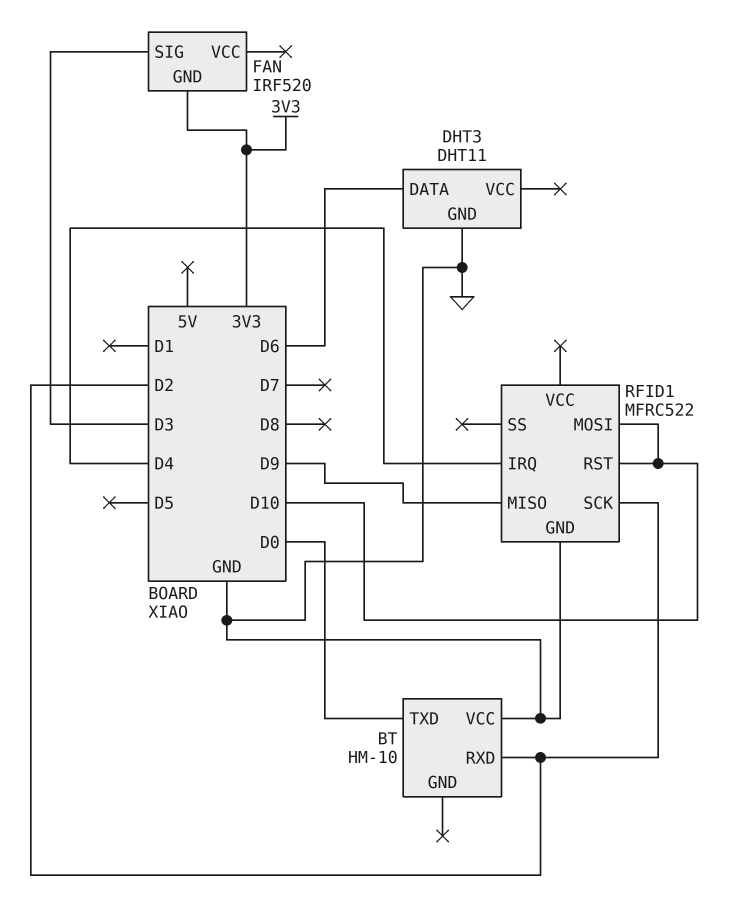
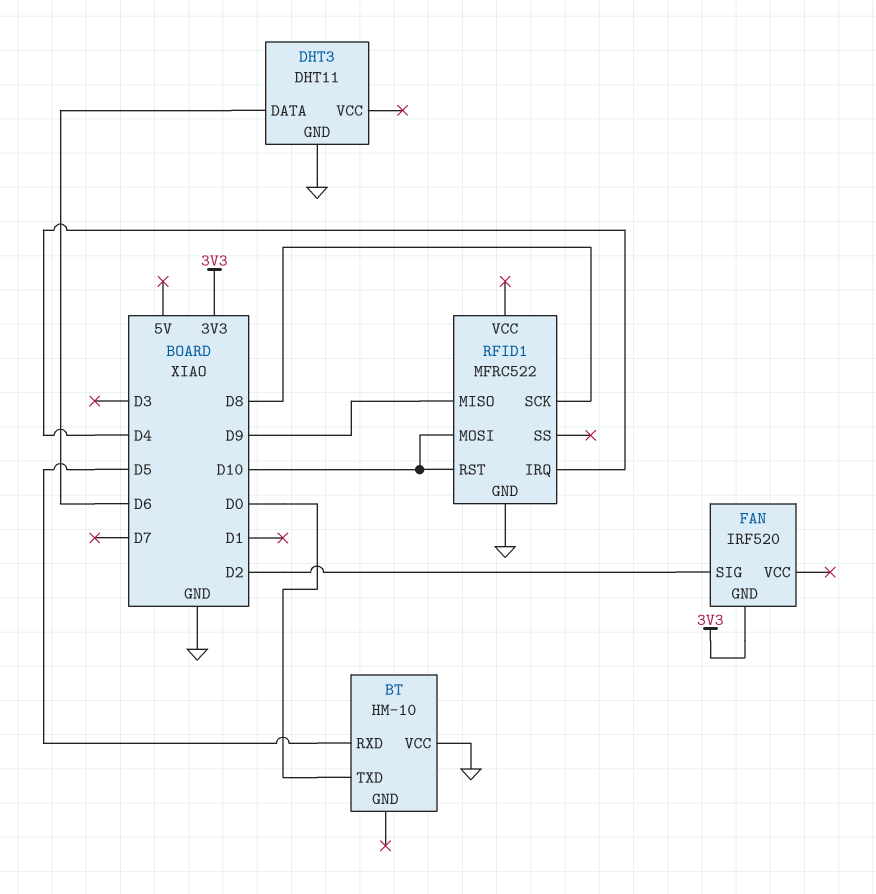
BT pin RXD: D2 -> D5
FAN pin SIG: D3 -> D2
RFID1 pin SCK: D2 -> D8

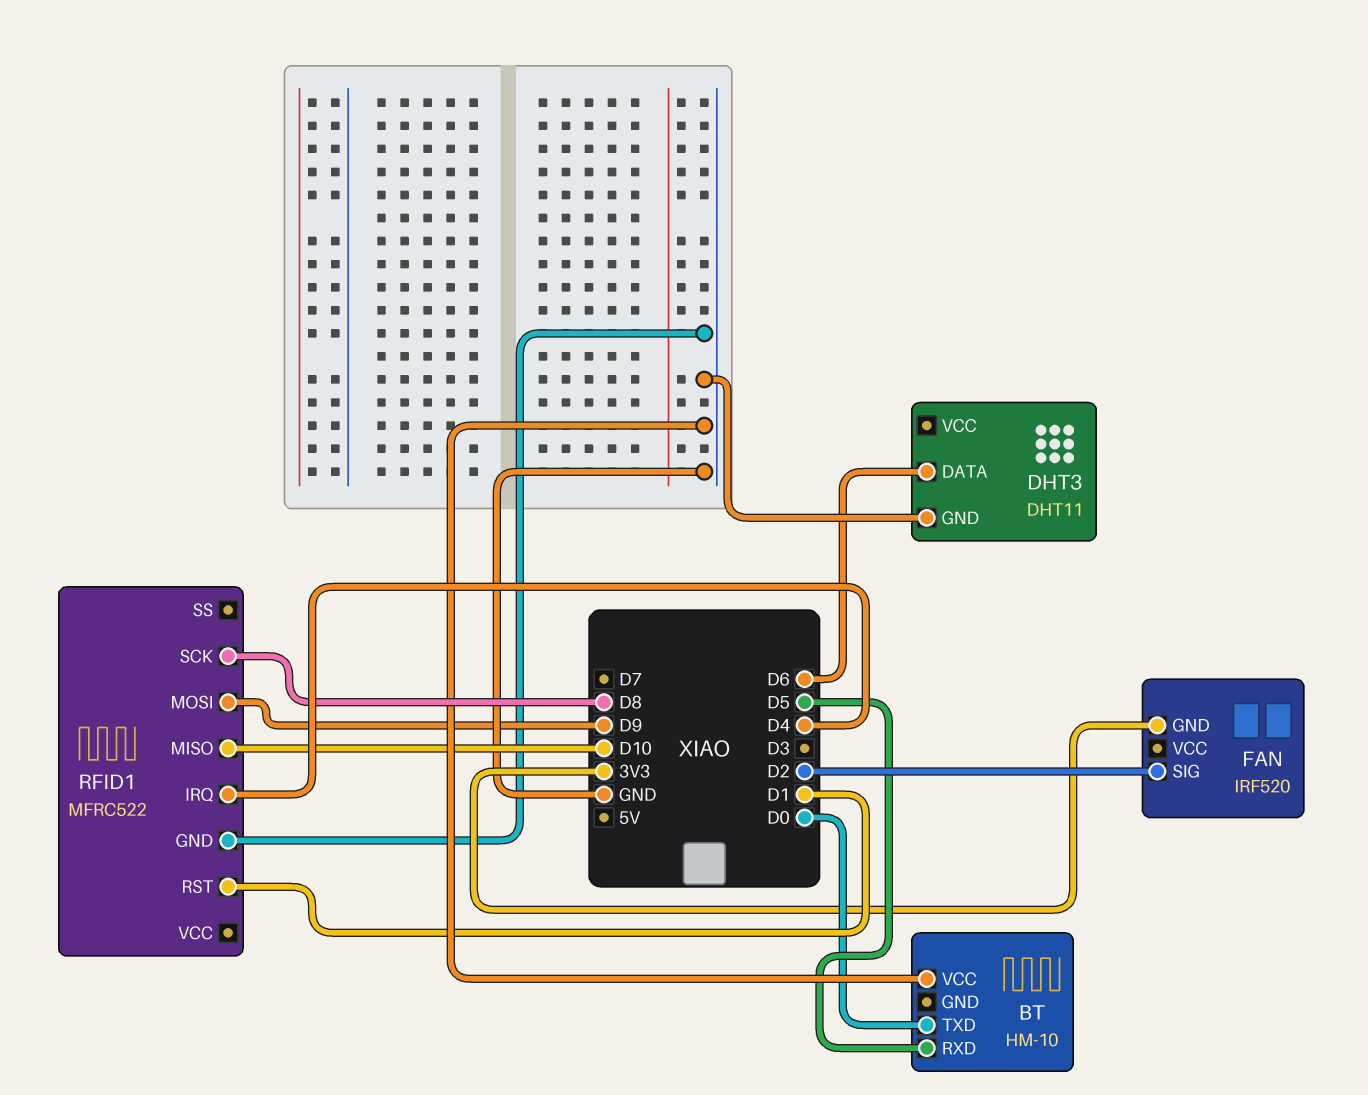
RFID1 pin MISO: D9 -> D10
RFID1 pin MOSI: D10 -> D9
RFID1 pin RST: D10 -> D1

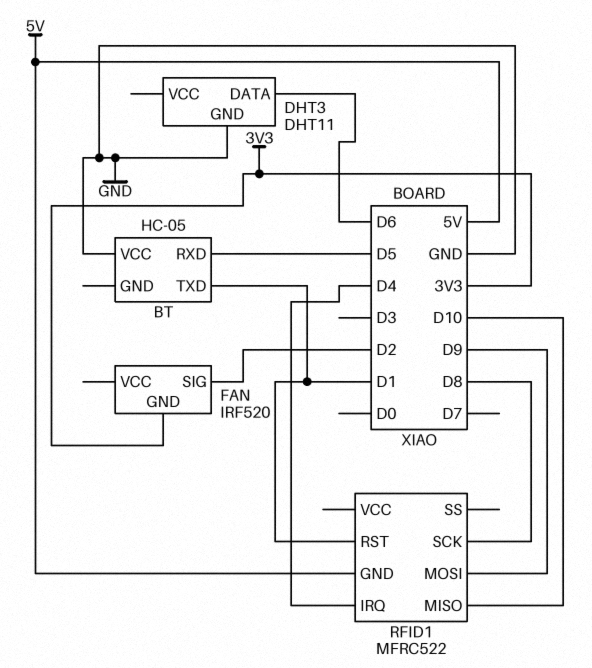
BT: HM-10 -> HC-05
BT pin TXD: D0 -> D1
RFID1 pin GND: GND -> 5V

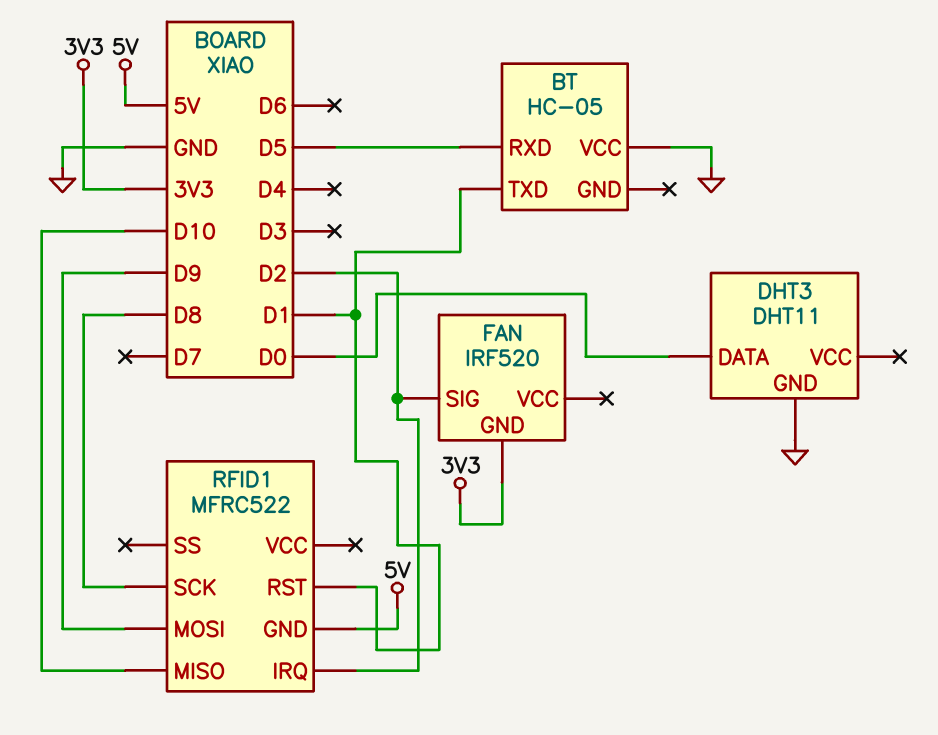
DHT3 pin DATA: D6 -> D0
RFID1 pin IRQ: D4 -> D2

